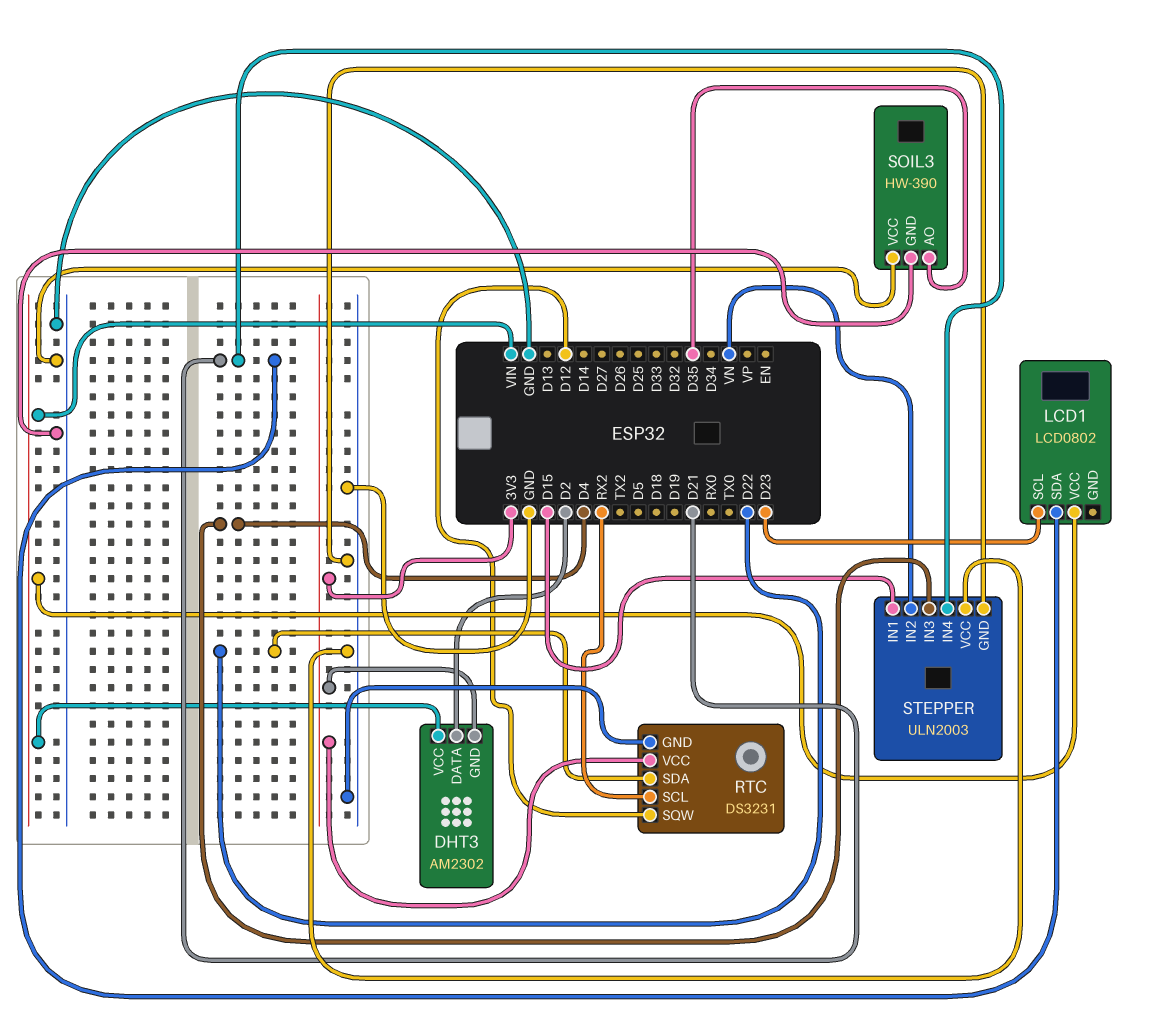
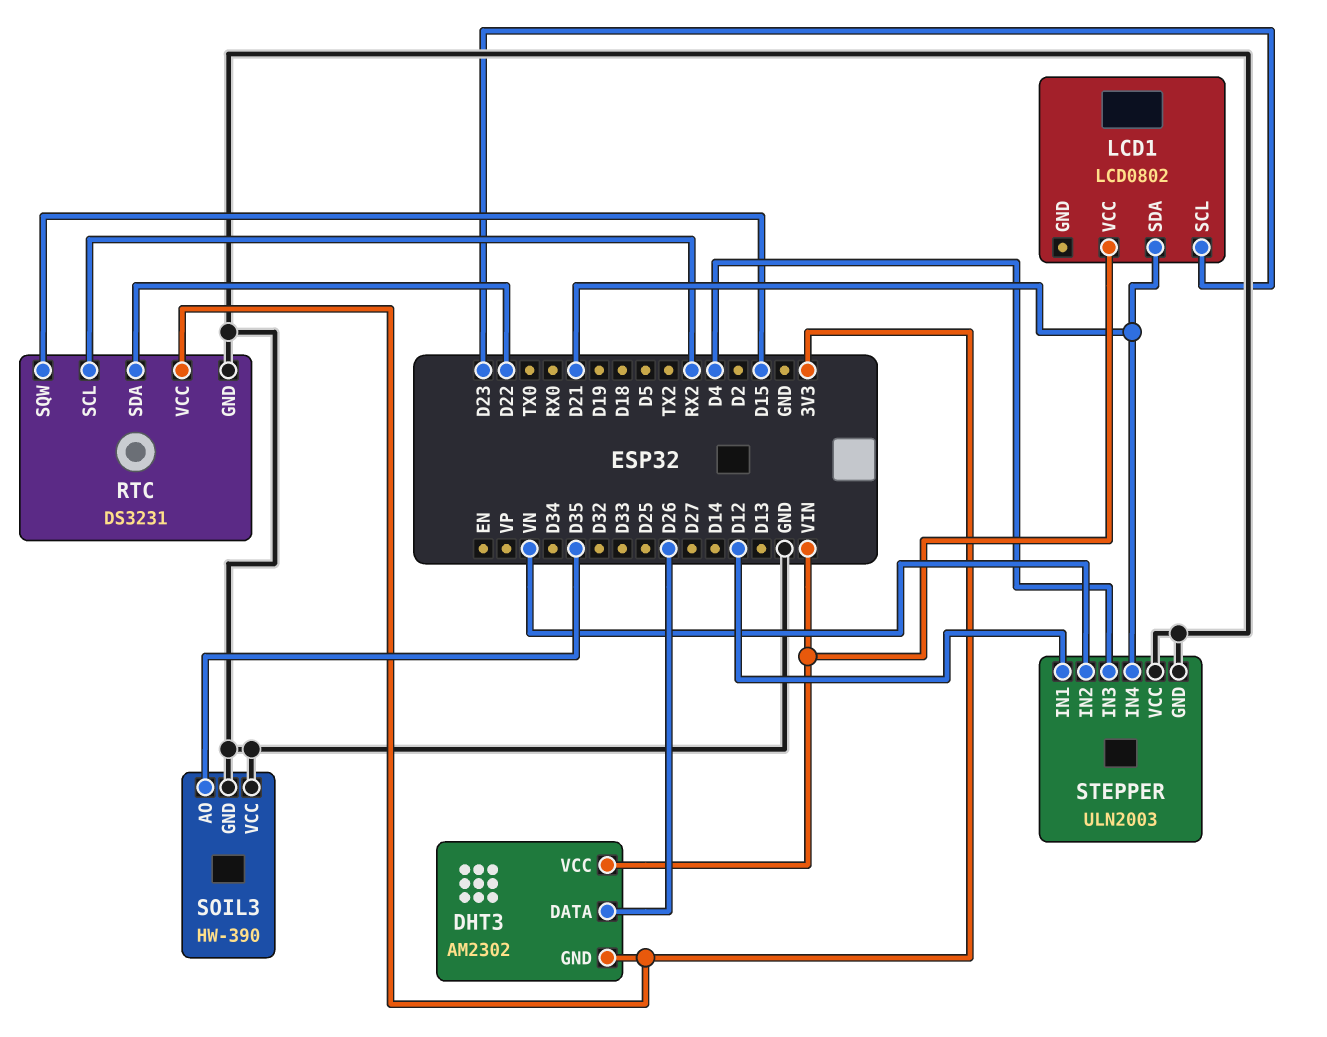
DHT3 pin DATA: D2 -> D26
RTC pin SQW: D12 -> D15
STEPPER pin IN1: D15 -> D12

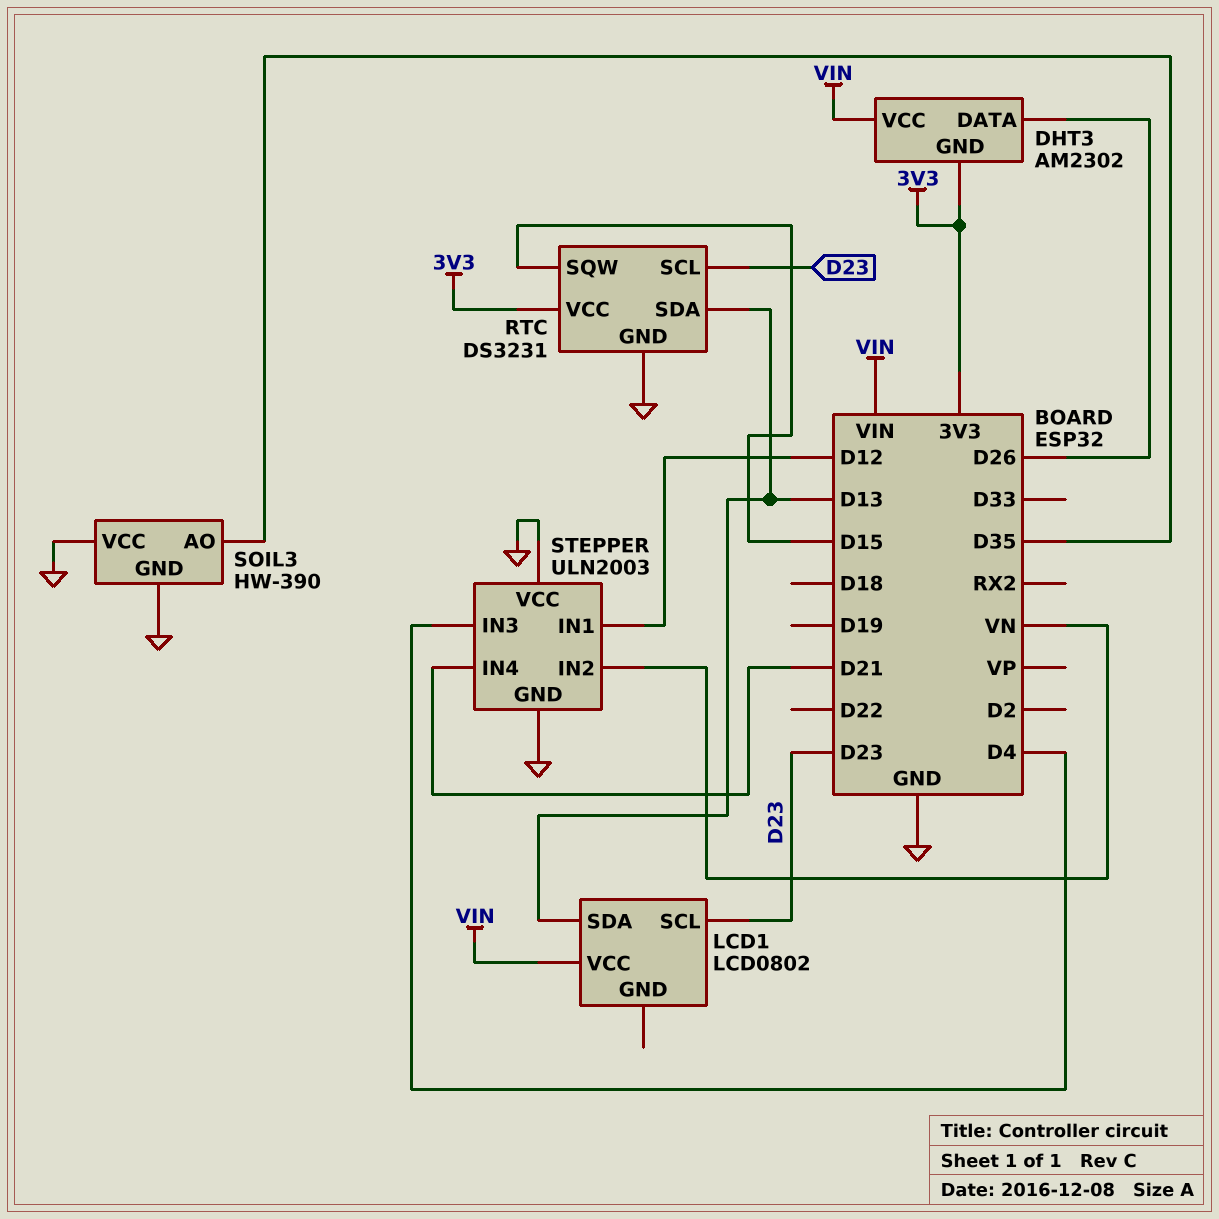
LCD1 pin SDA: D21 -> D13
RTC pin SCL: RX2 -> D23
RTC pin SDA: D22 -> D13

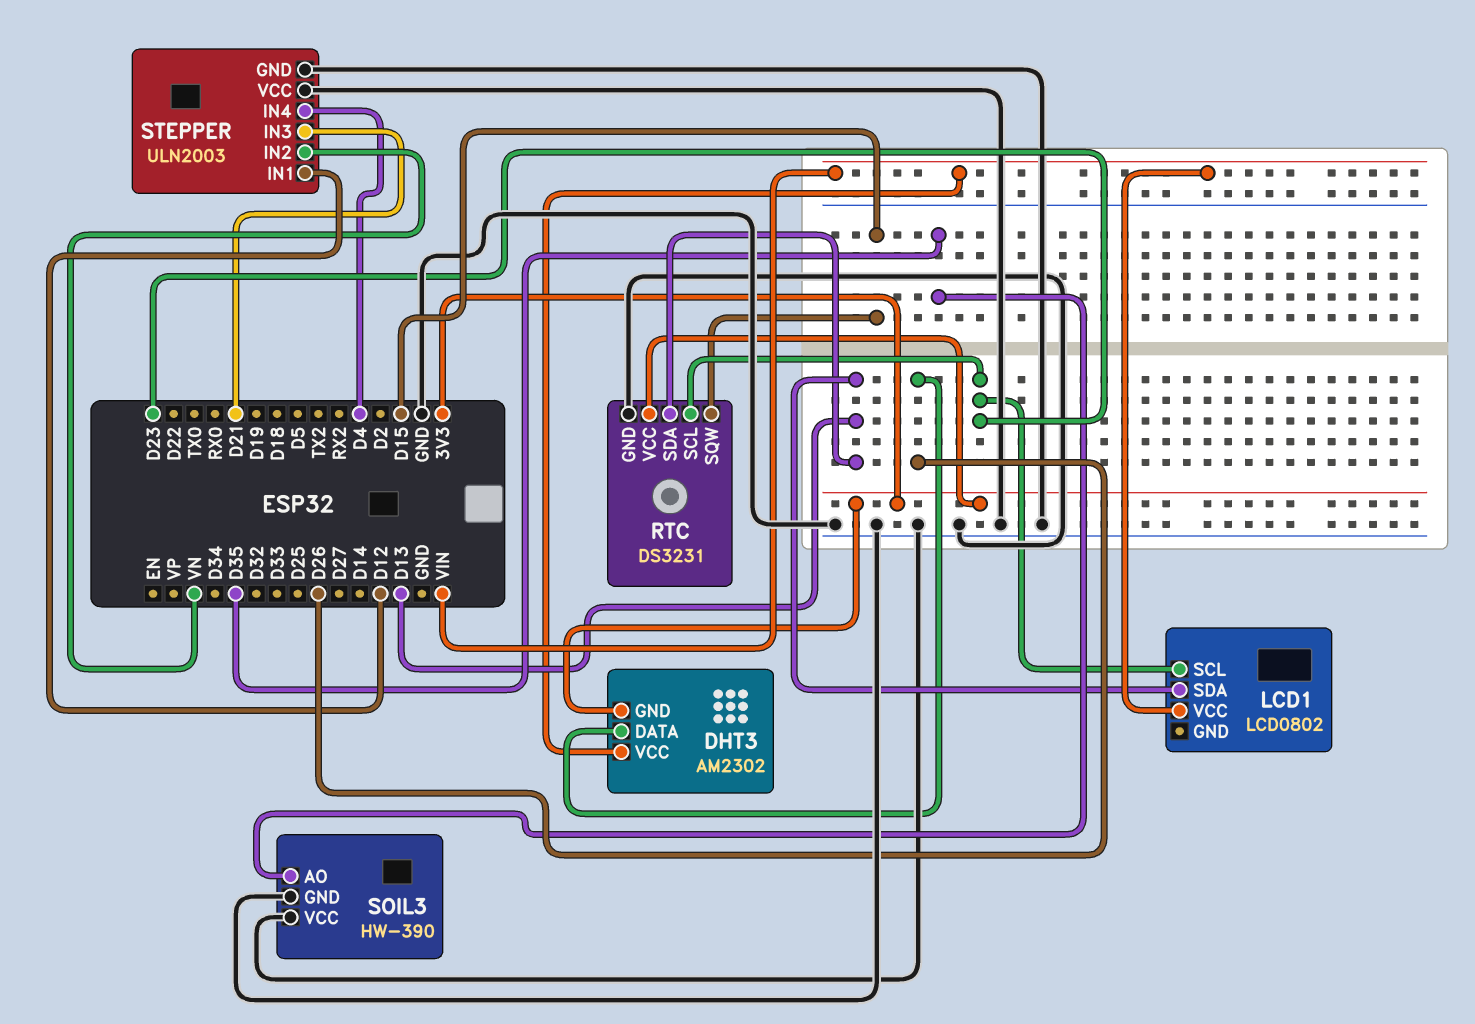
STEPPER pin IN3: D4 -> D21
STEPPER pin IN4: D21 -> D4

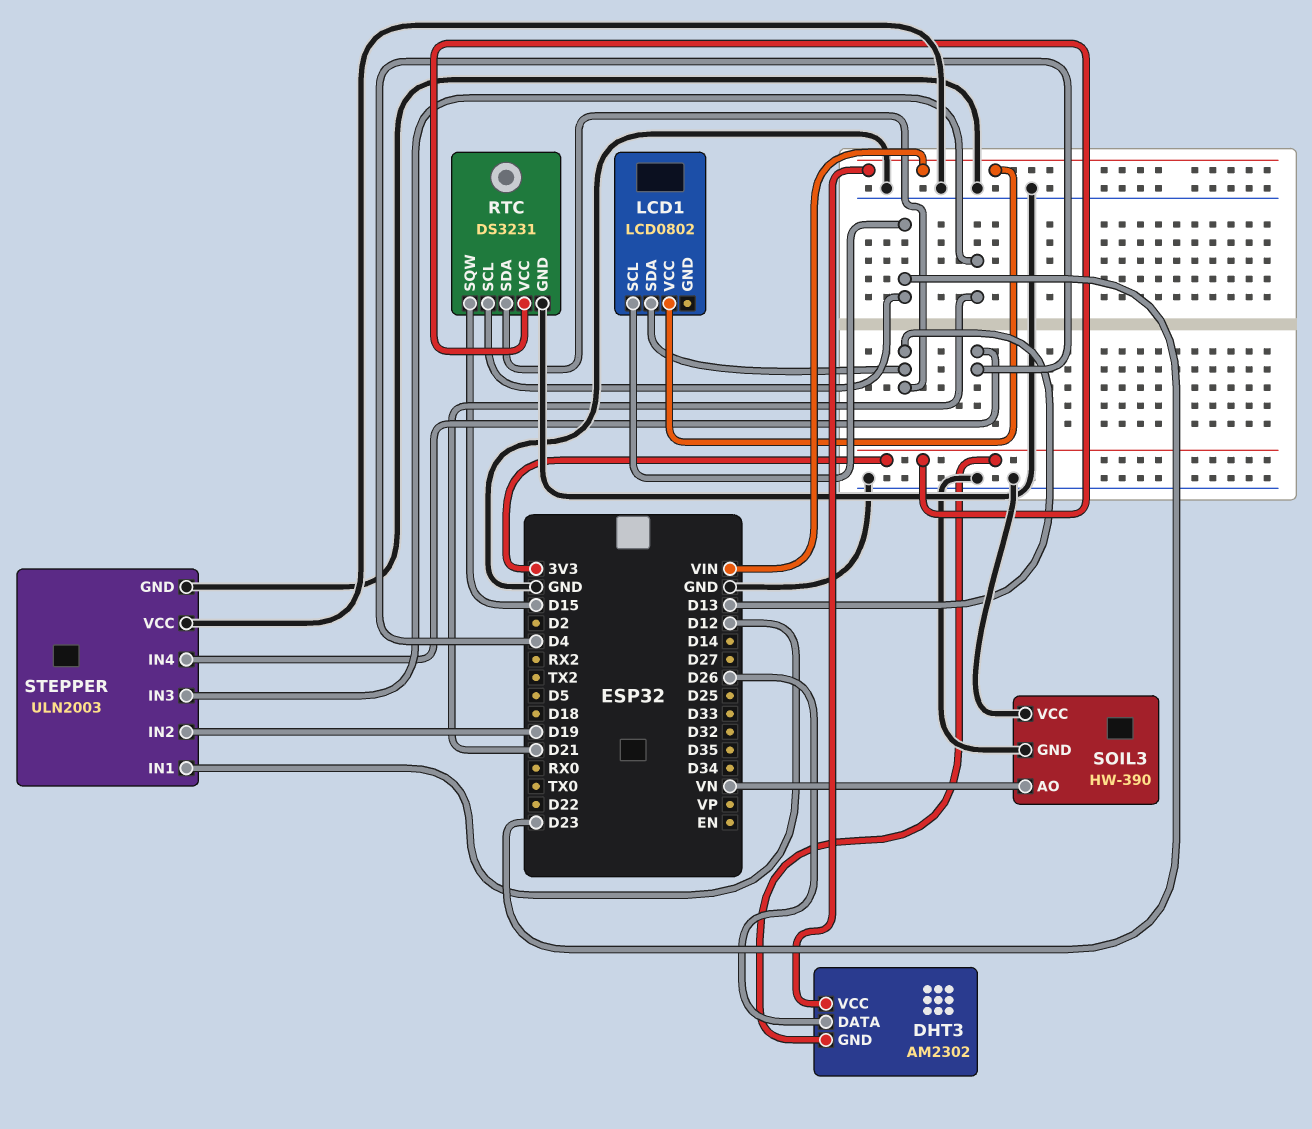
SOIL3 pin AO: D35 -> VN
STEPPER pin IN2: VN -> D19

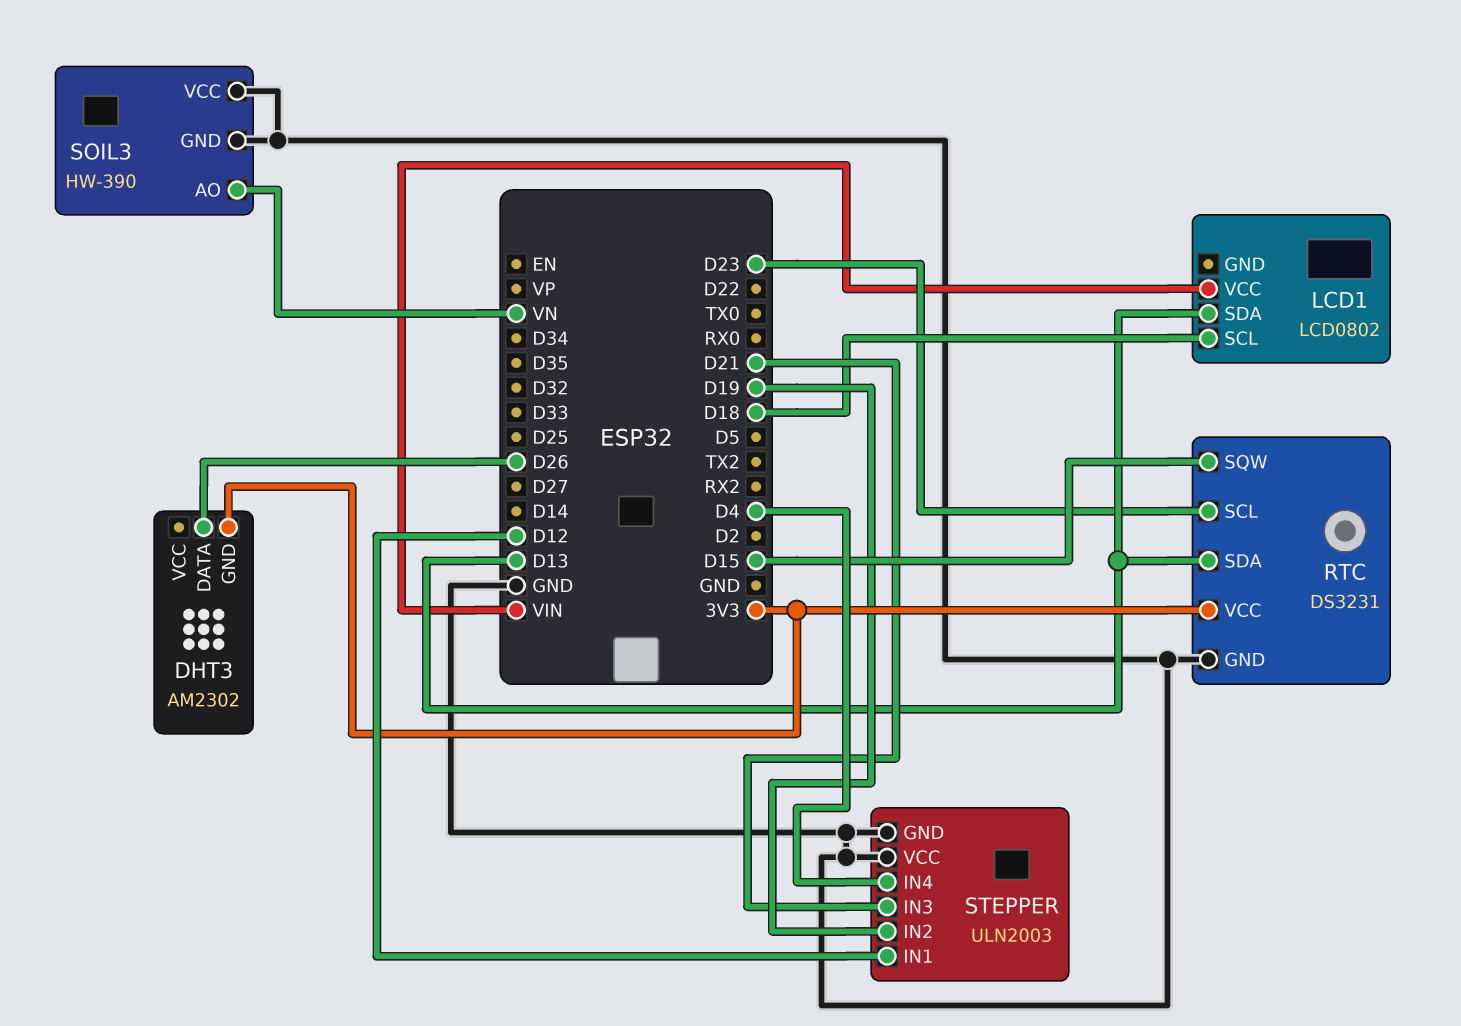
DHT3 pin VCC: VIN -> none
LCD1 pin SCL: D23 -> D18

